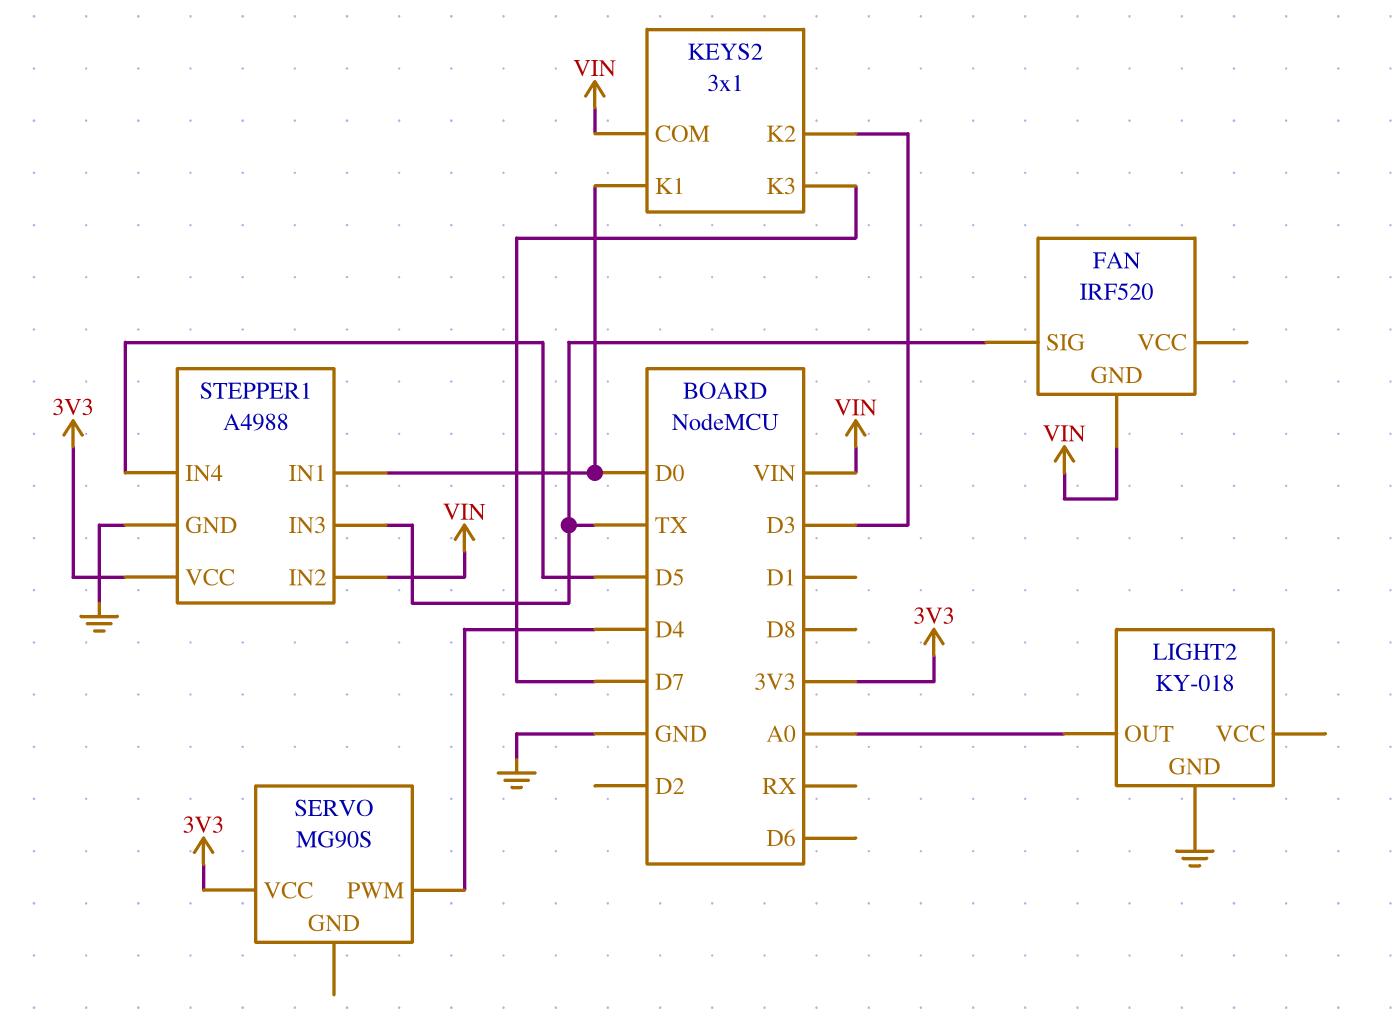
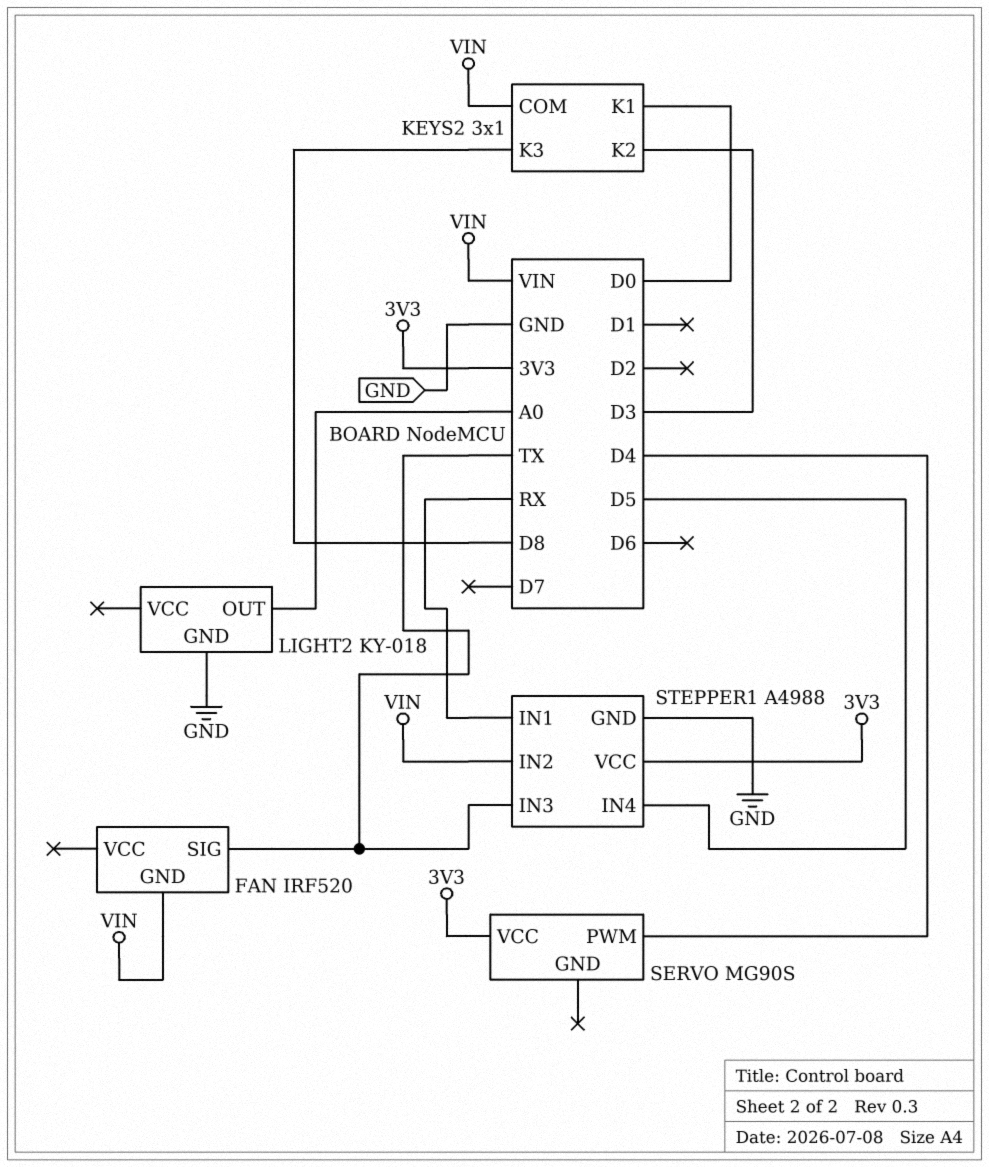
KEYS2 pin K3: D7 -> D8
STEPPER1 pin IN1: D0 -> RX

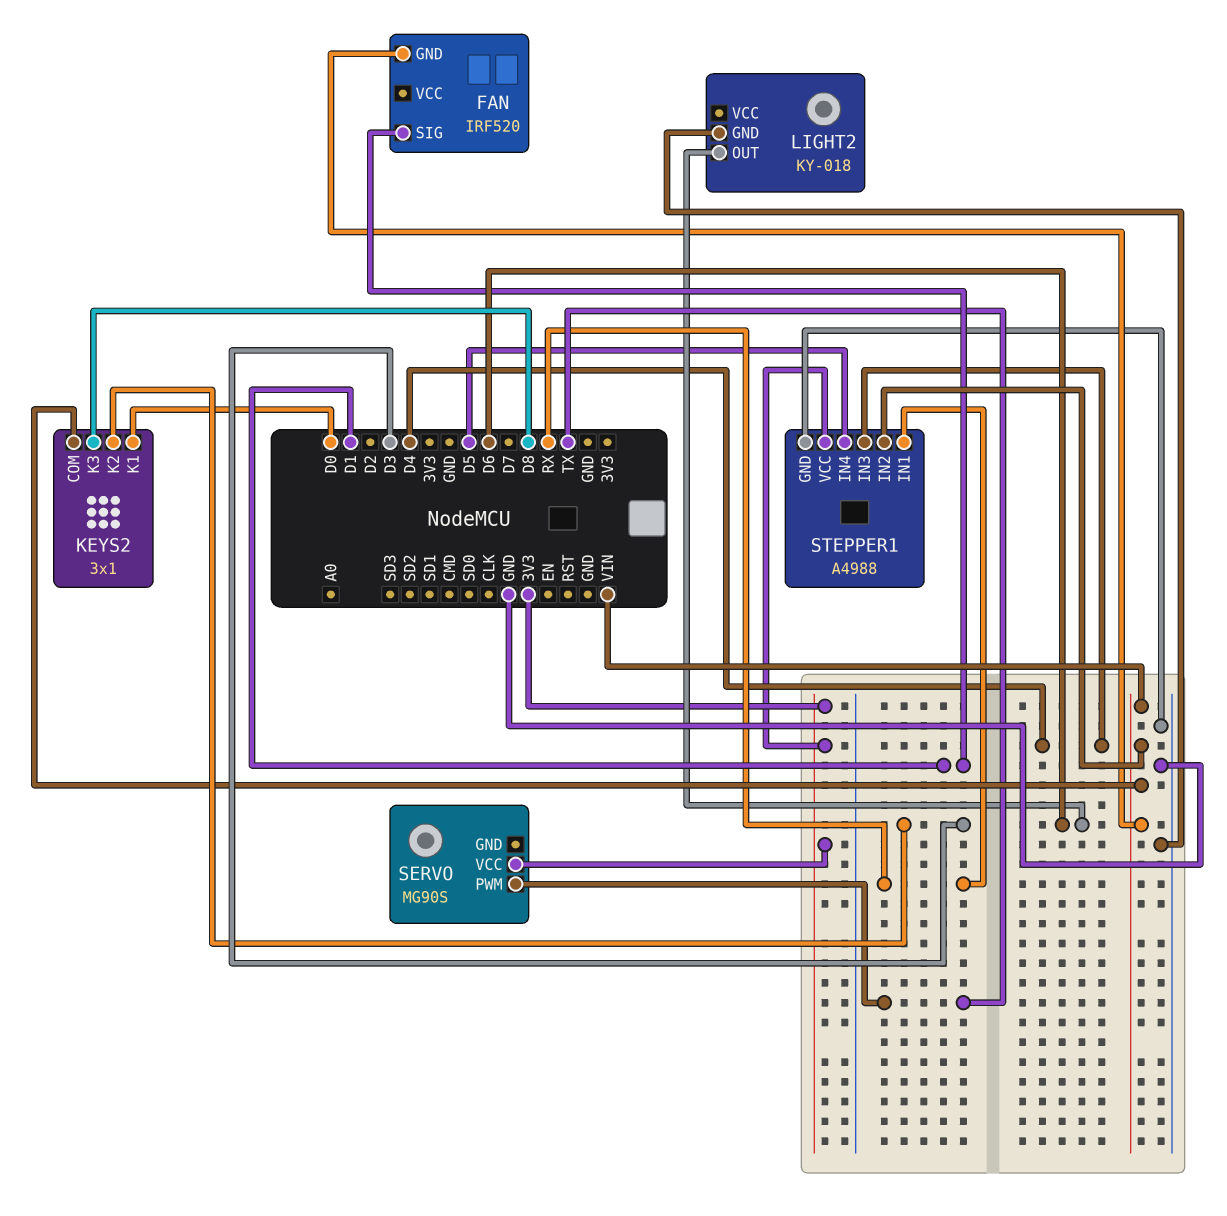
FAN pin SIG: TX -> D1
LIGHT2 pin OUT: A0 -> D6
SERVO pin PWM: D4 -> TX
STEPPER1 pin IN3: TX -> D4

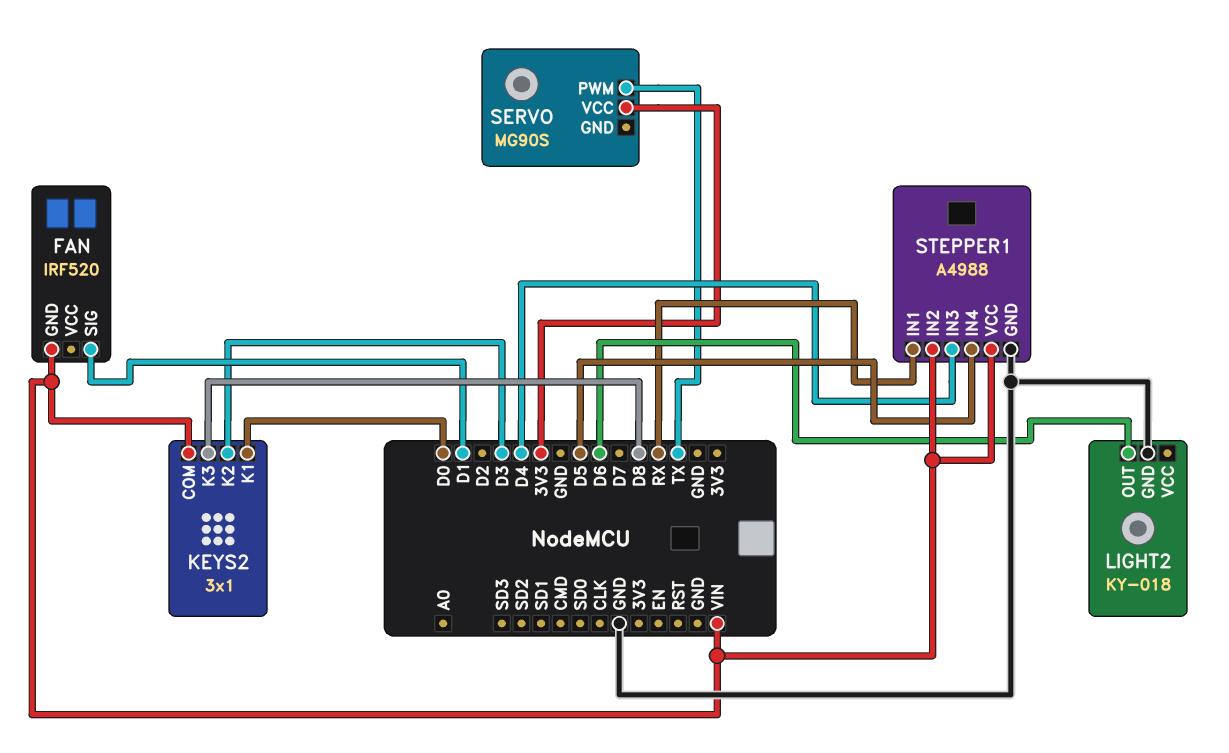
STEPPER1 pin VCC: 3V3 -> VIN

